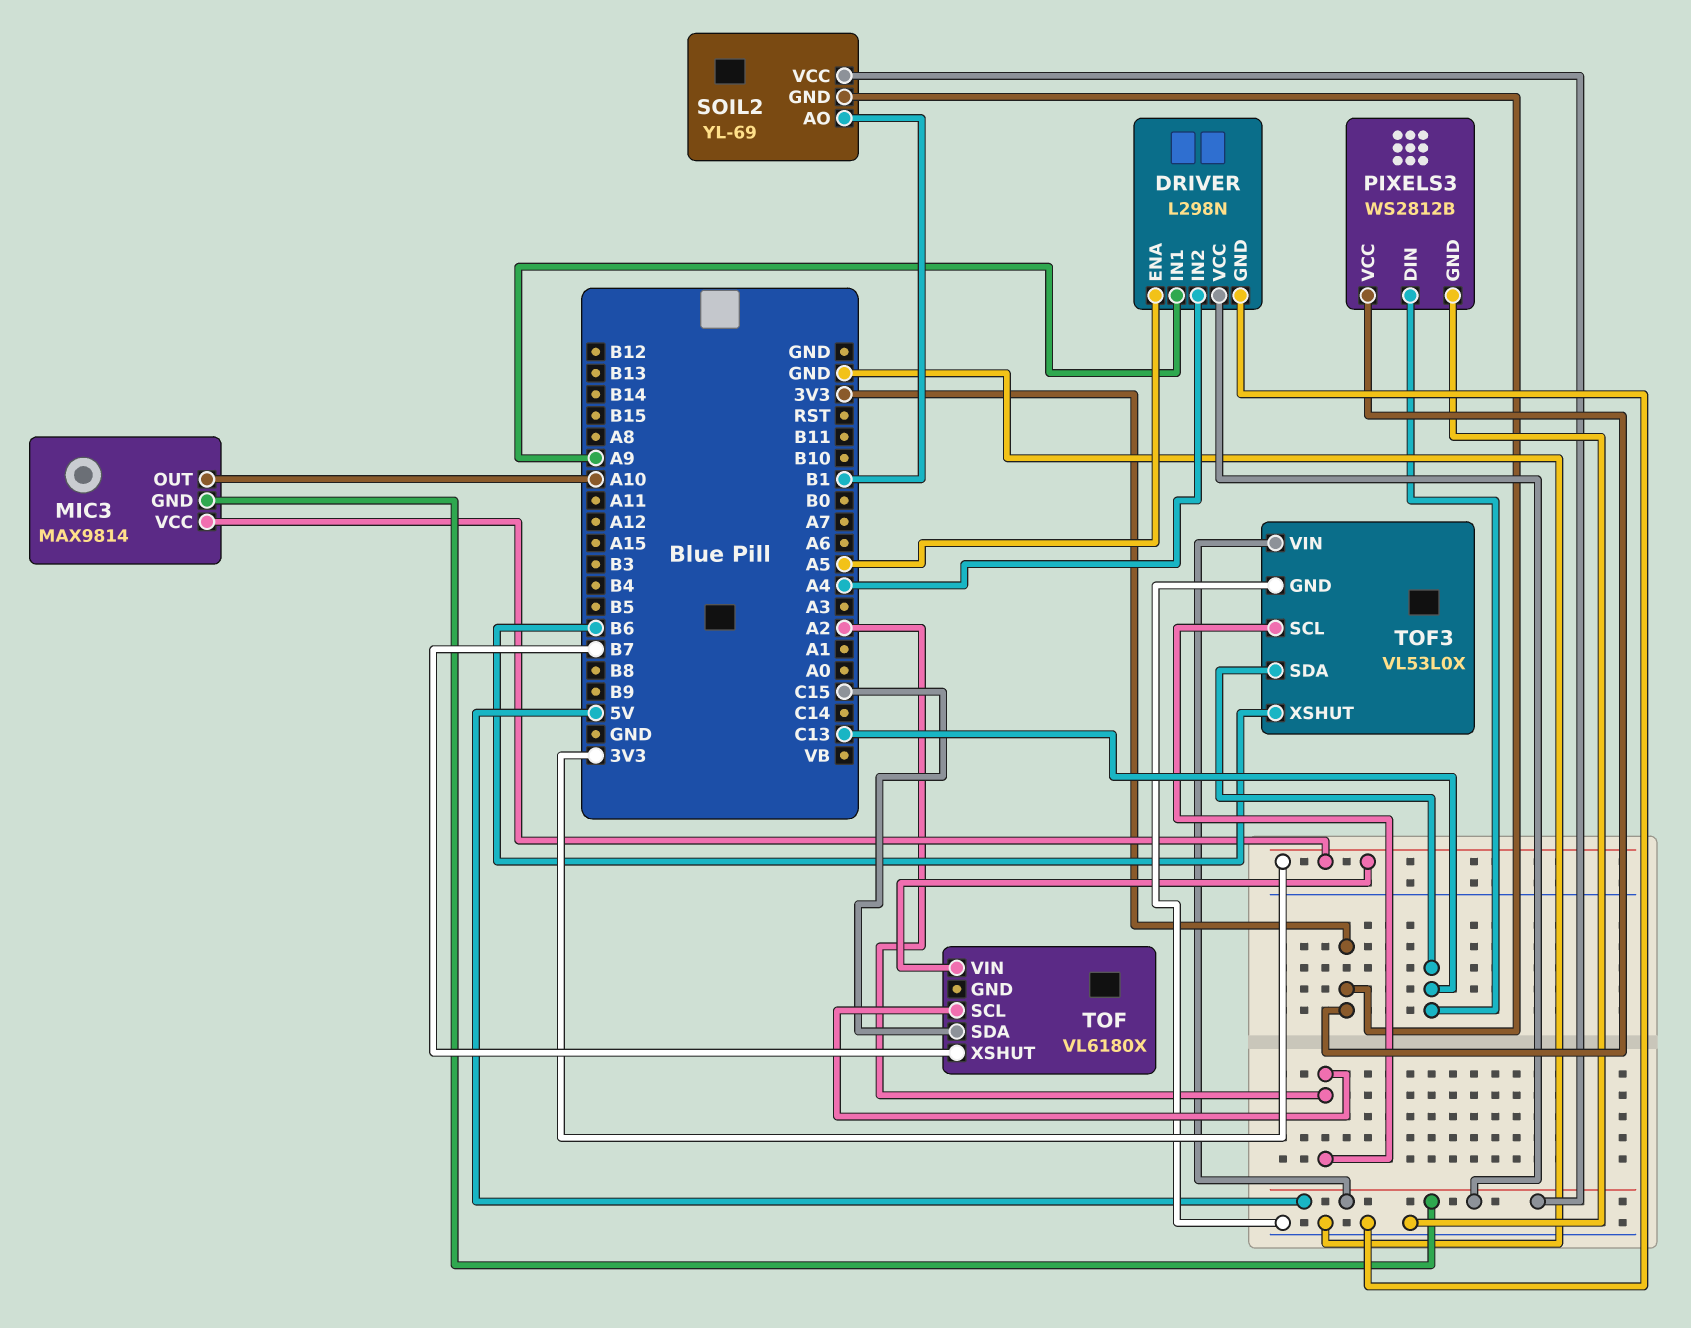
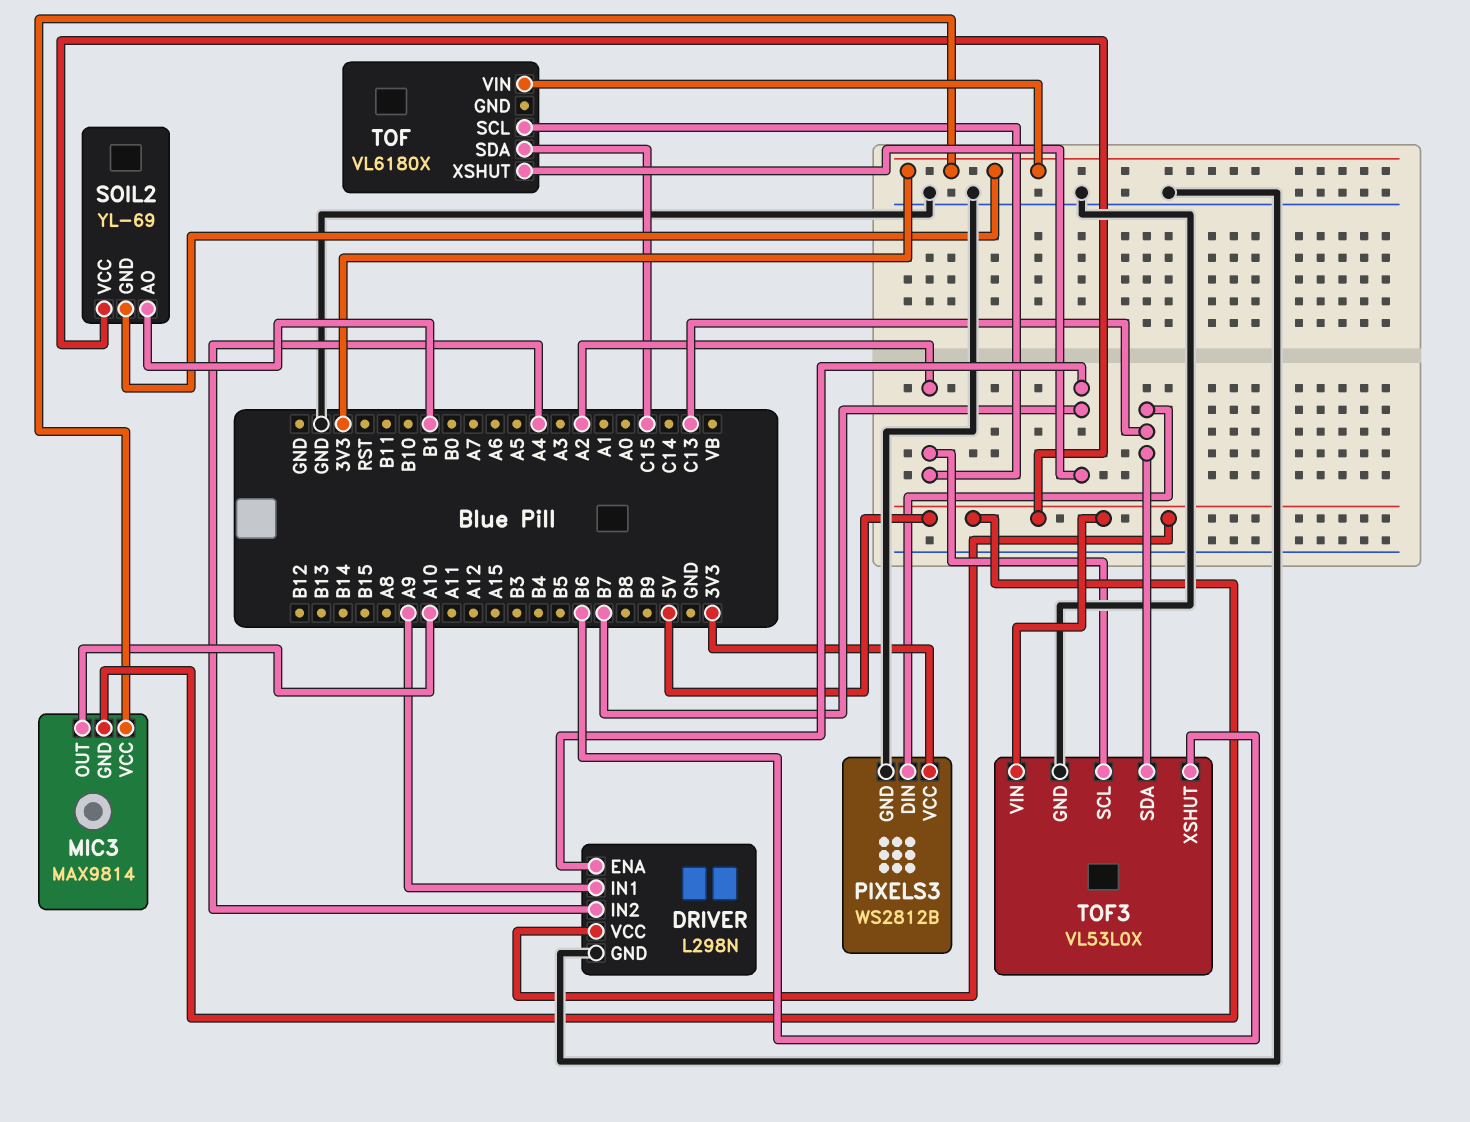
DRIVER pin ENA: A5 -> B7

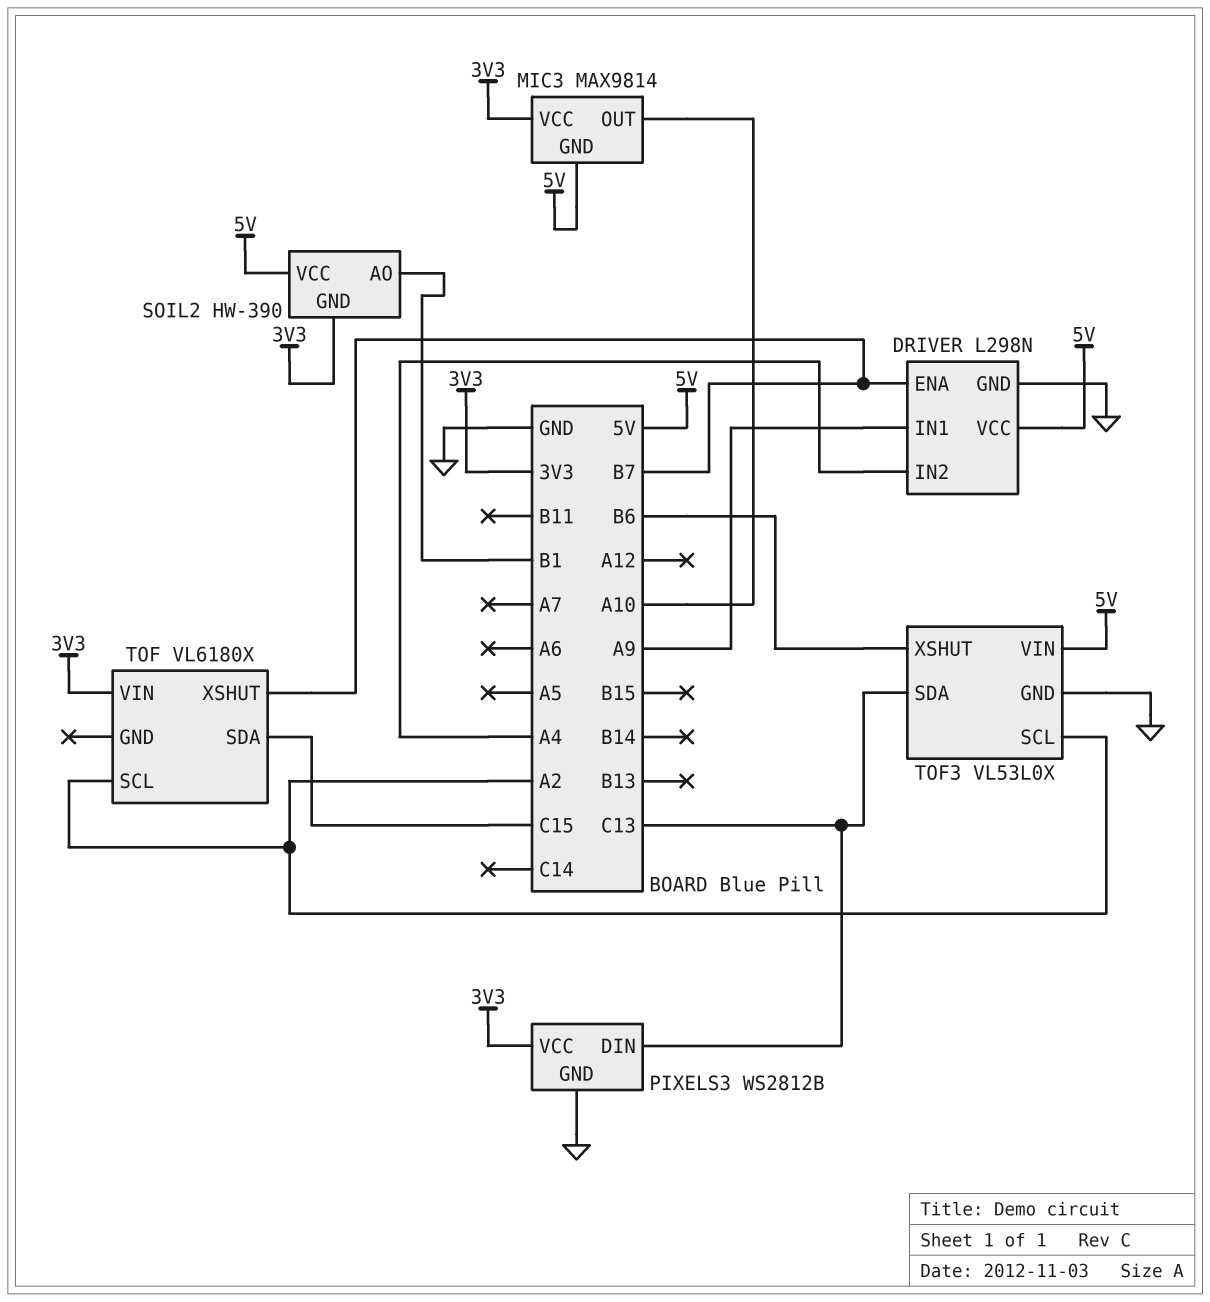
SOIL2: YL-69 -> HW-390

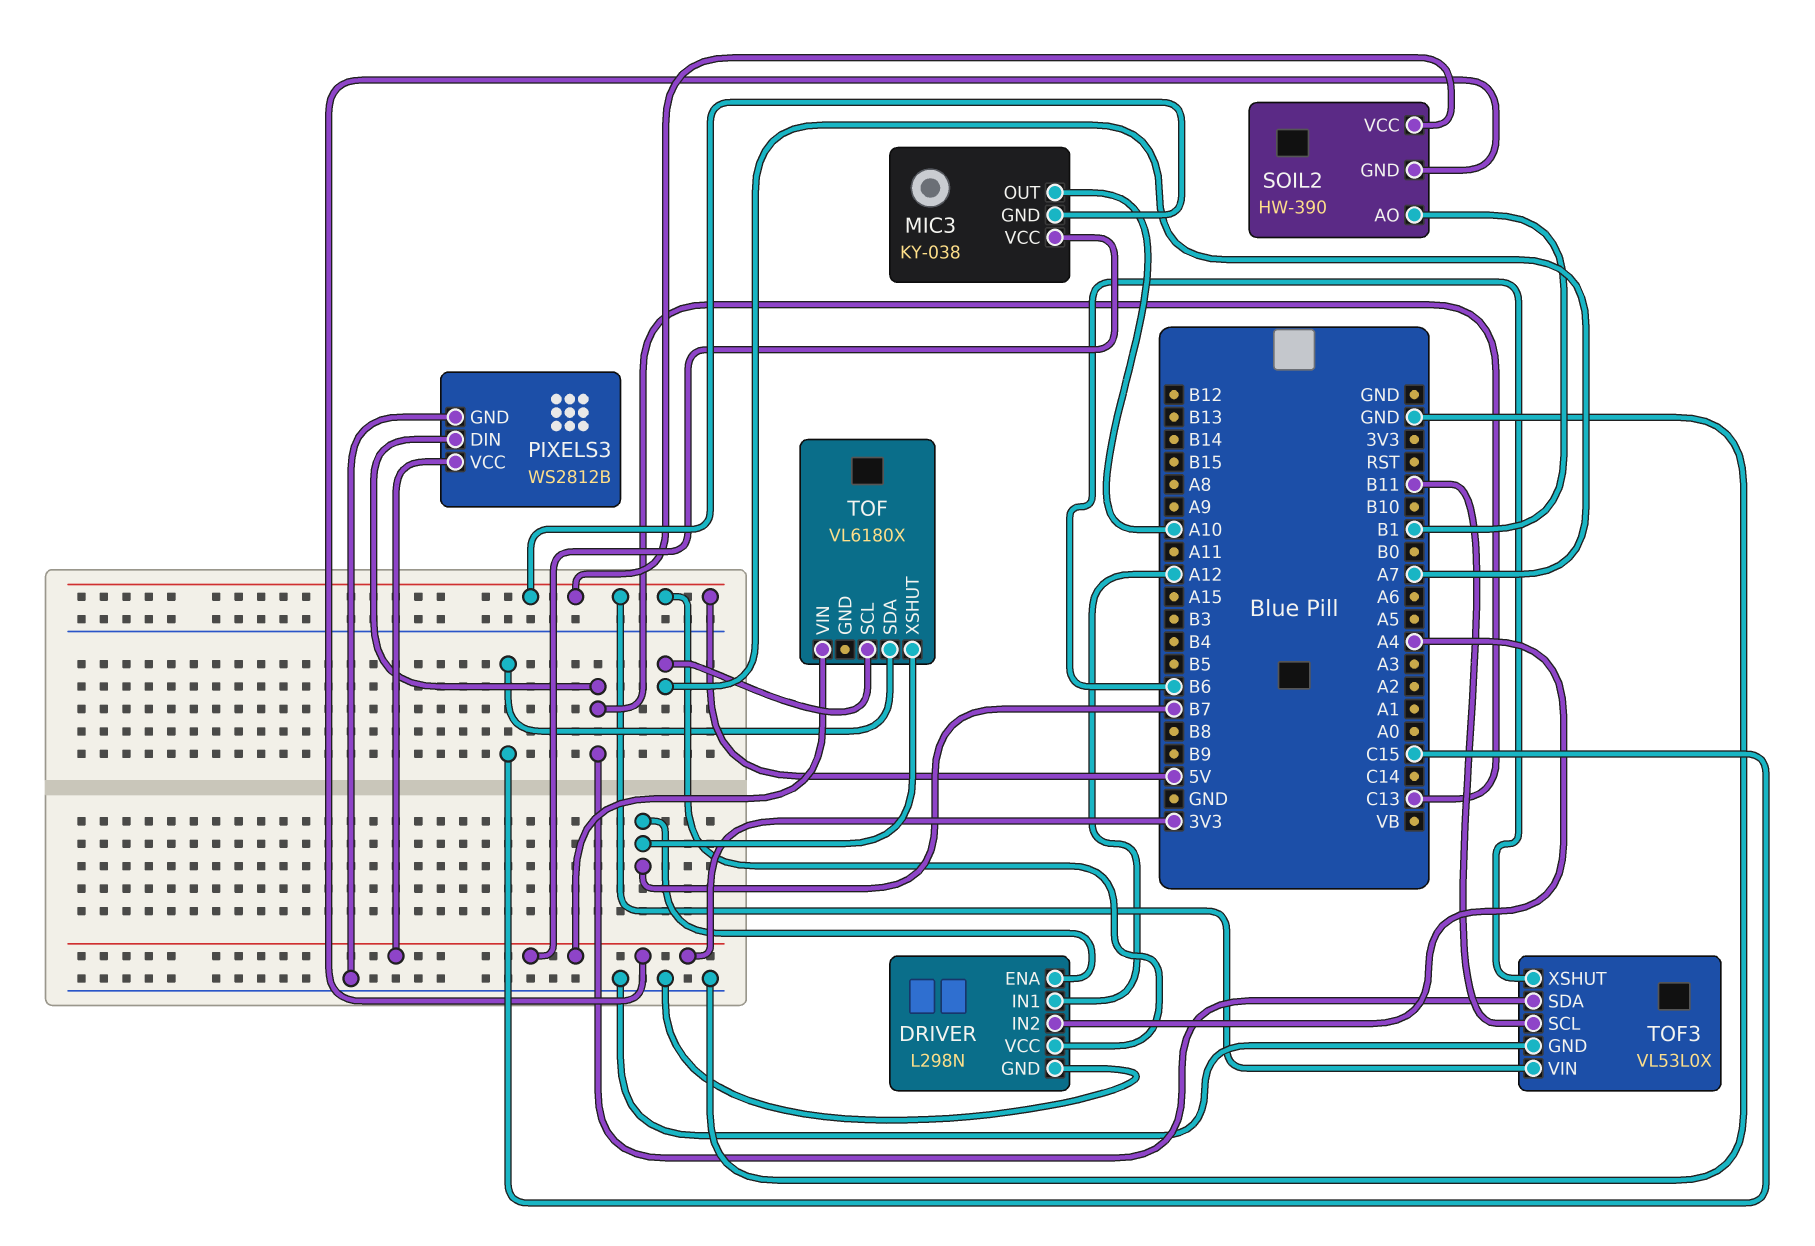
DRIVER pin IN1: A9 -> A12
MIC3: MAX9814 -> KY-038
TOF pin SCL: A2 -> A7
TOF3 pin SCL: A2 -> B11

